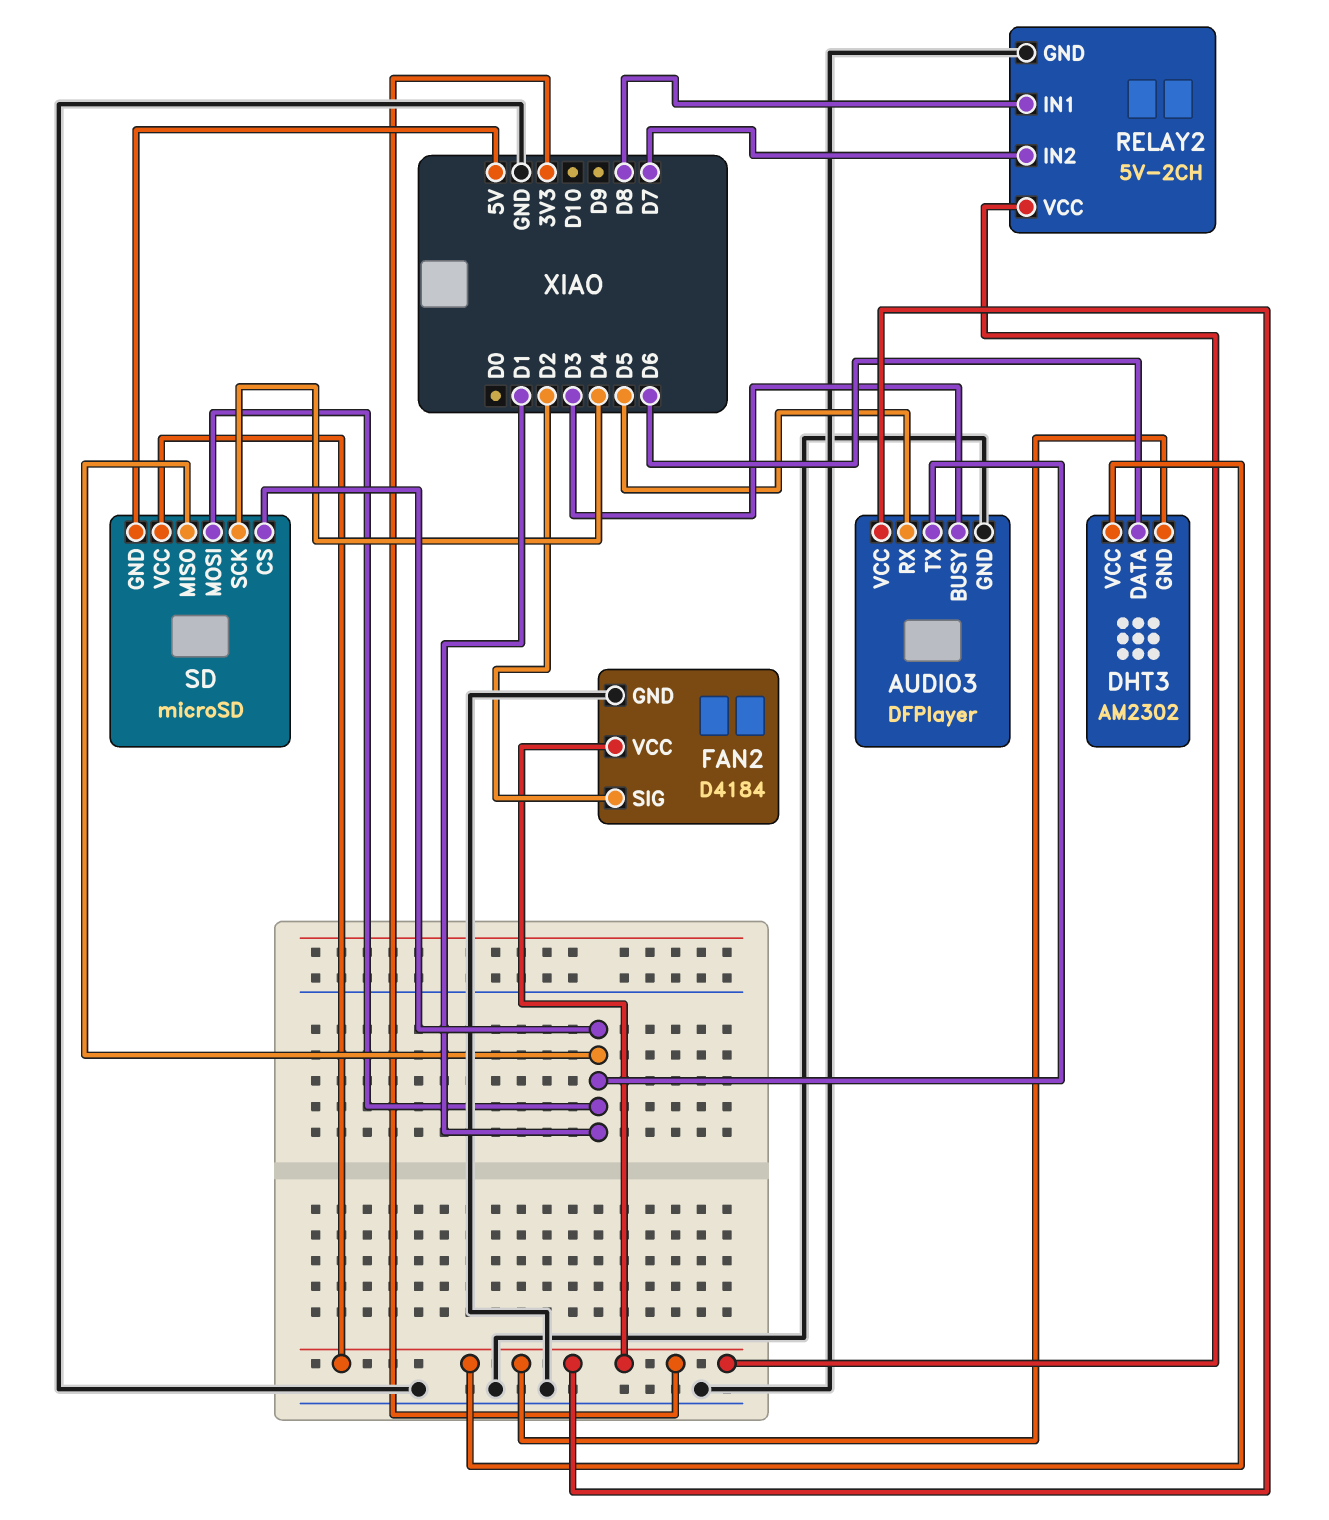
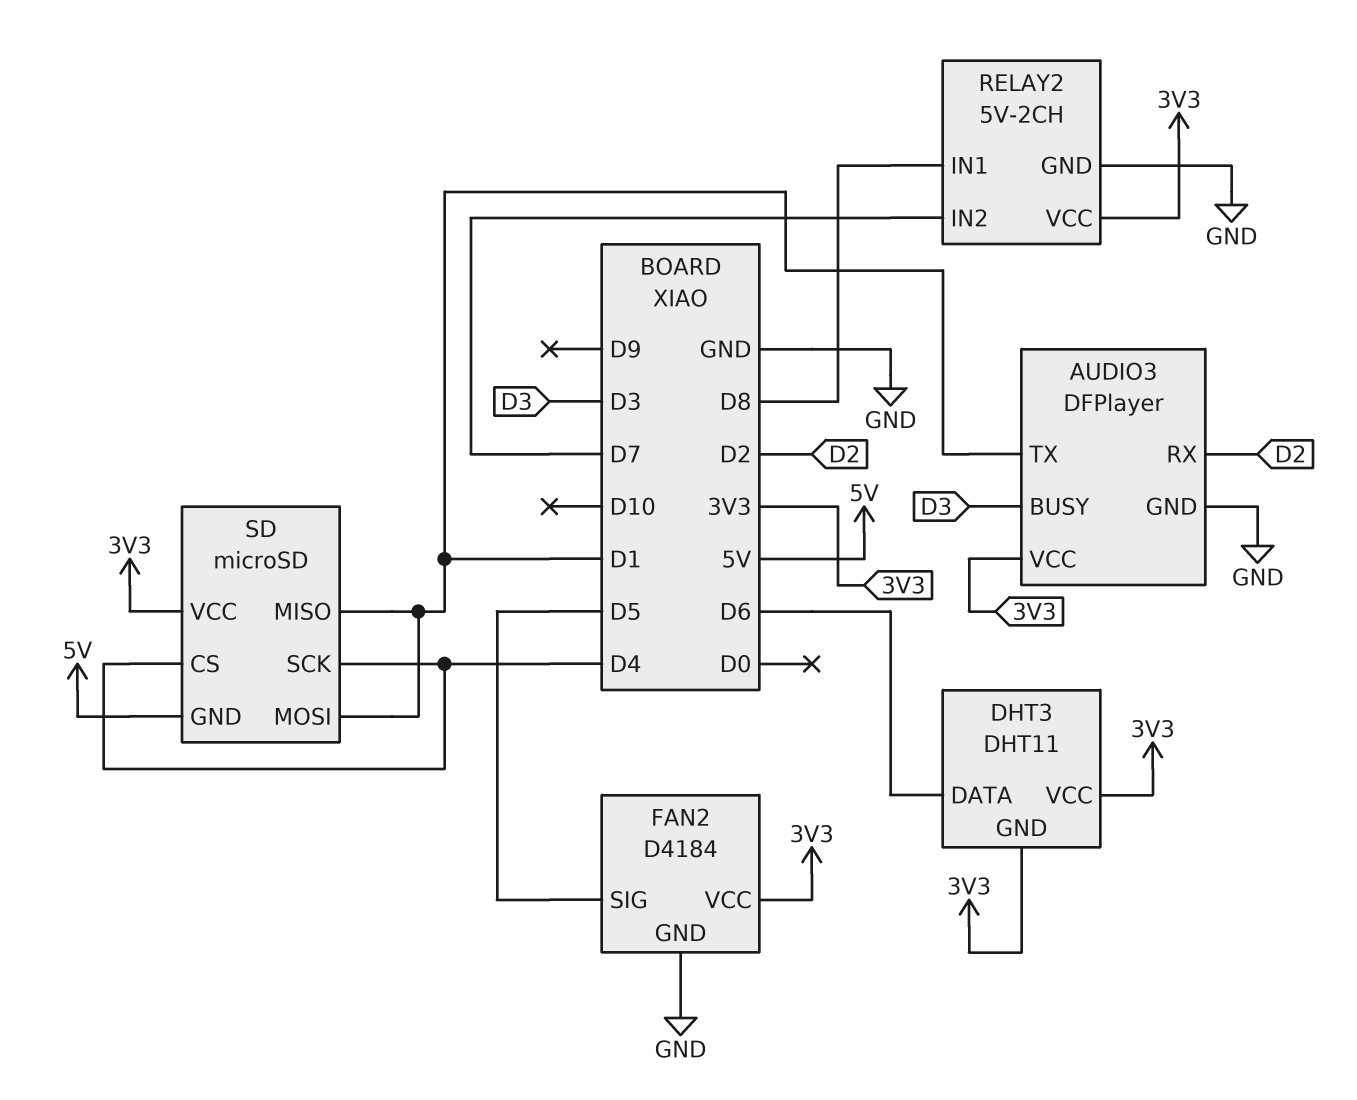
AUDIO3 pin RX: D5 -> D2
DHT3: AM2302 -> DHT11
FAN2 pin SIG: D2 -> D5
SD pin CS: D1 -> D4

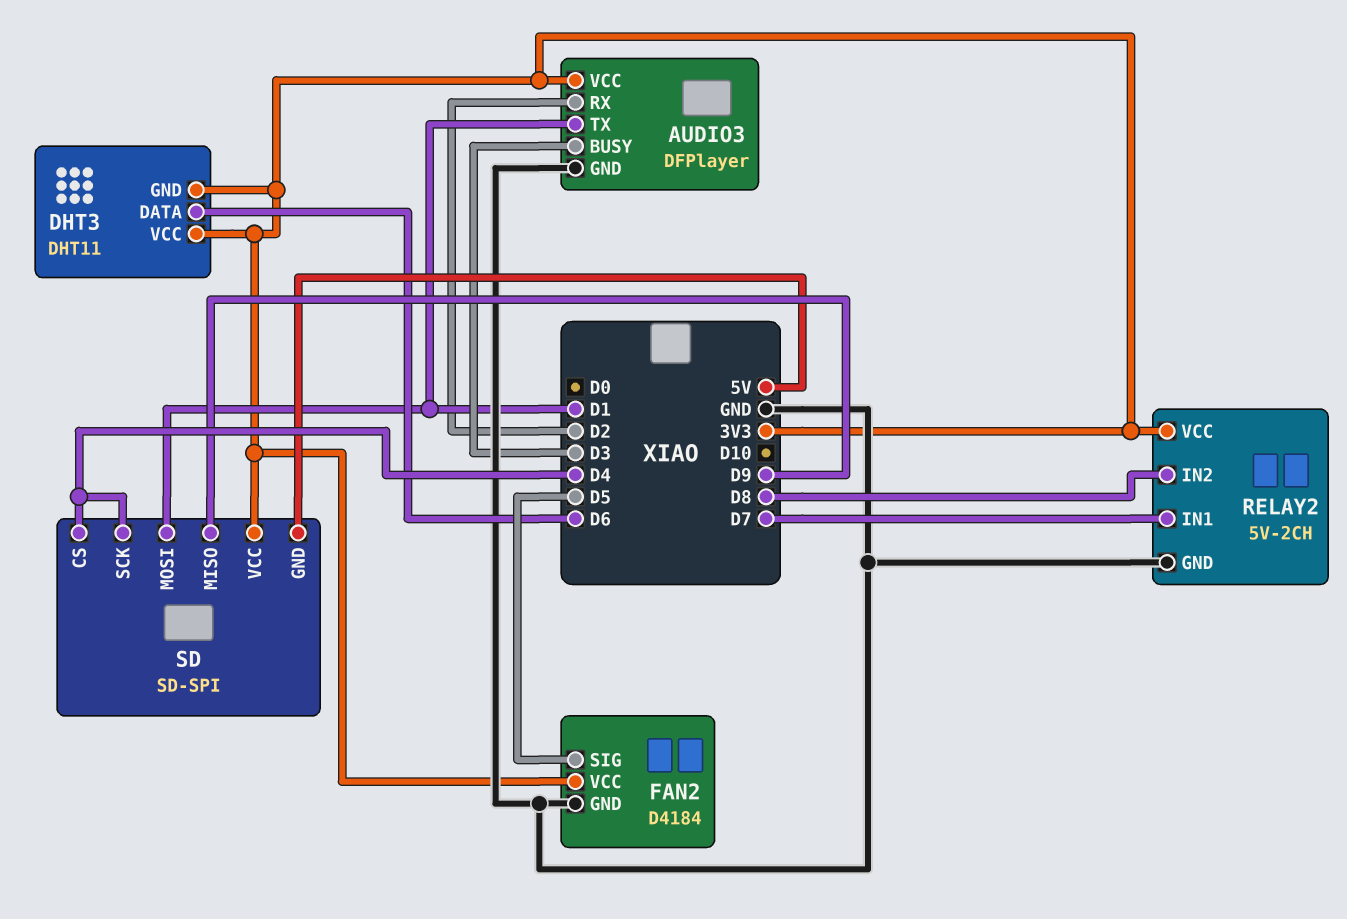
RELAY2 pin IN1: D8 -> D7
RELAY2 pin IN2: D7 -> D8
SD: microSD -> SD-SPI
SD pin MISO: D1 -> D9

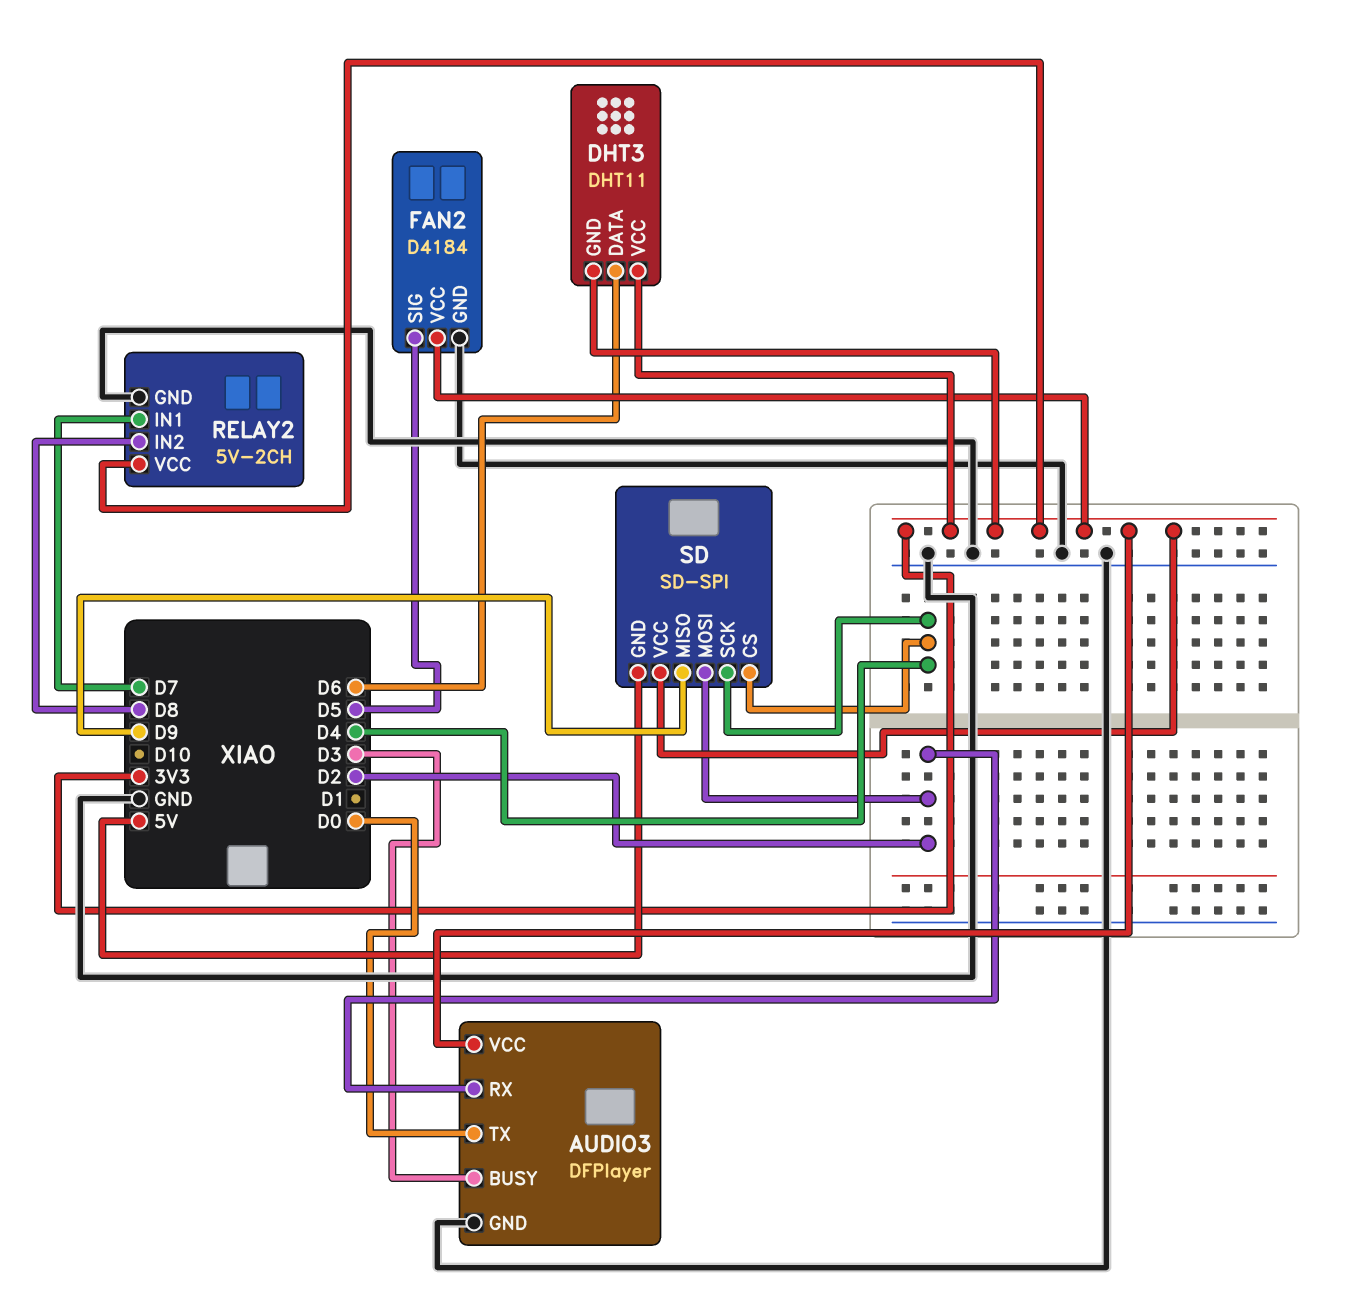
AUDIO3 pin TX: D1 -> D0
SD pin MOSI: D1 -> D2

